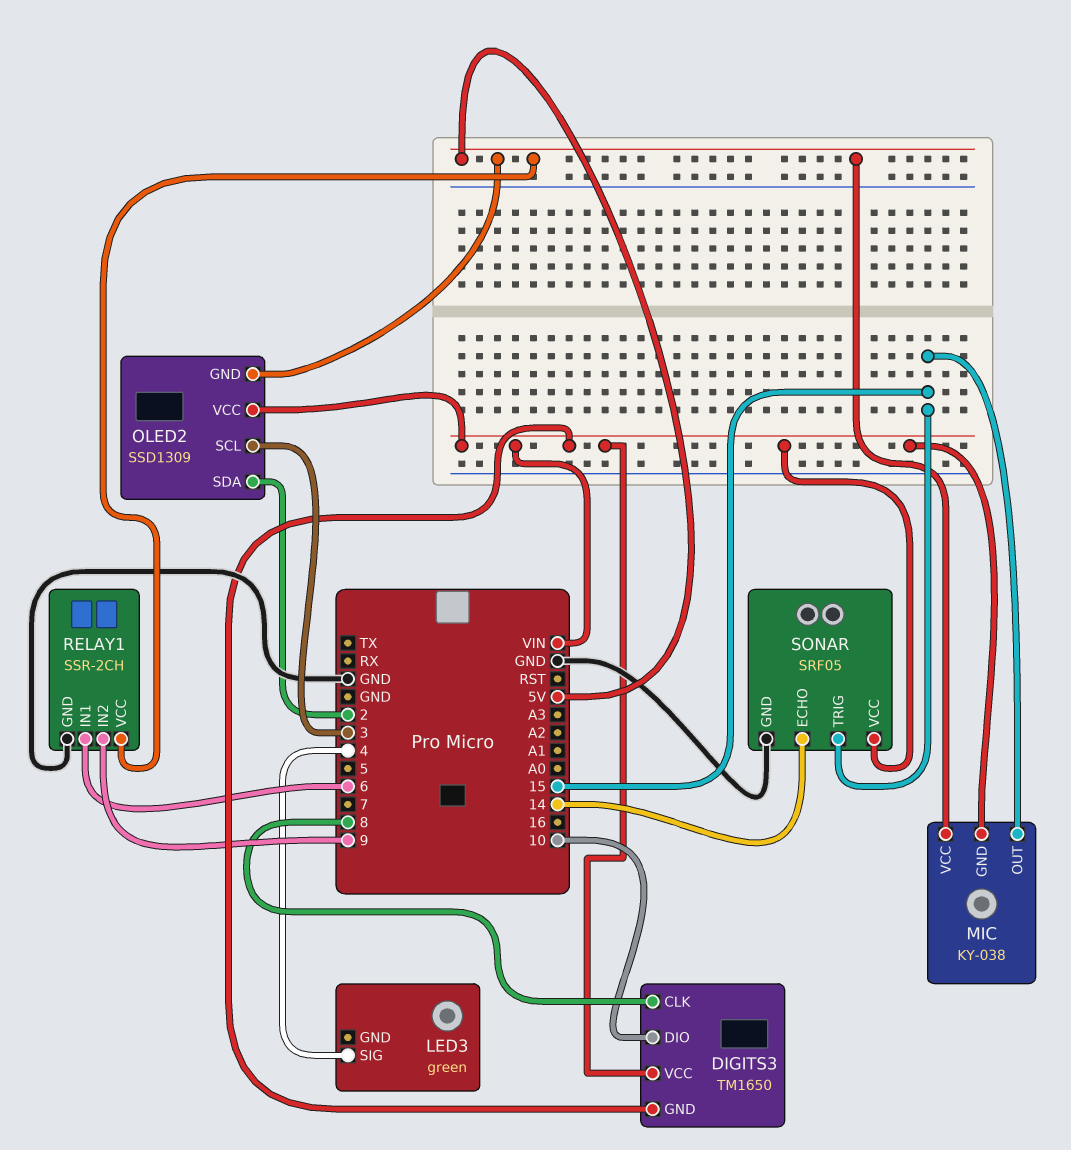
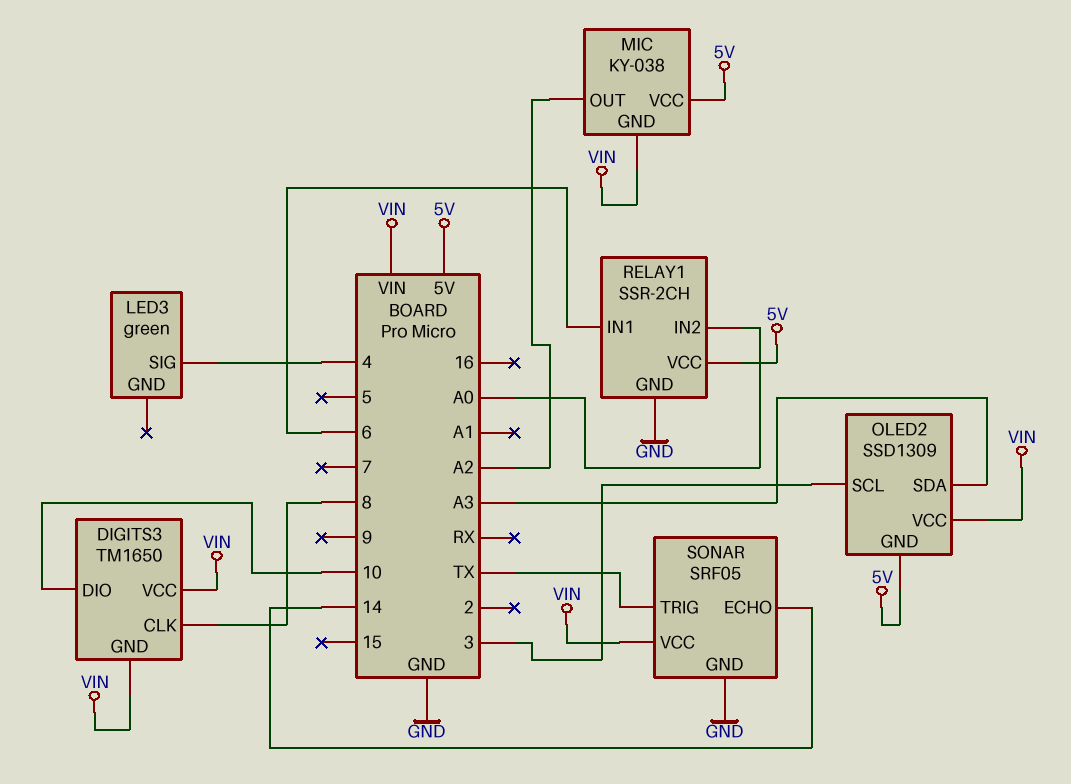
MIC pin OUT: 15 -> A2
OLED2 pin SDA: 2 -> A3
RELAY1 pin IN2: 9 -> A0
SONAR pin TRIG: 15 -> TX

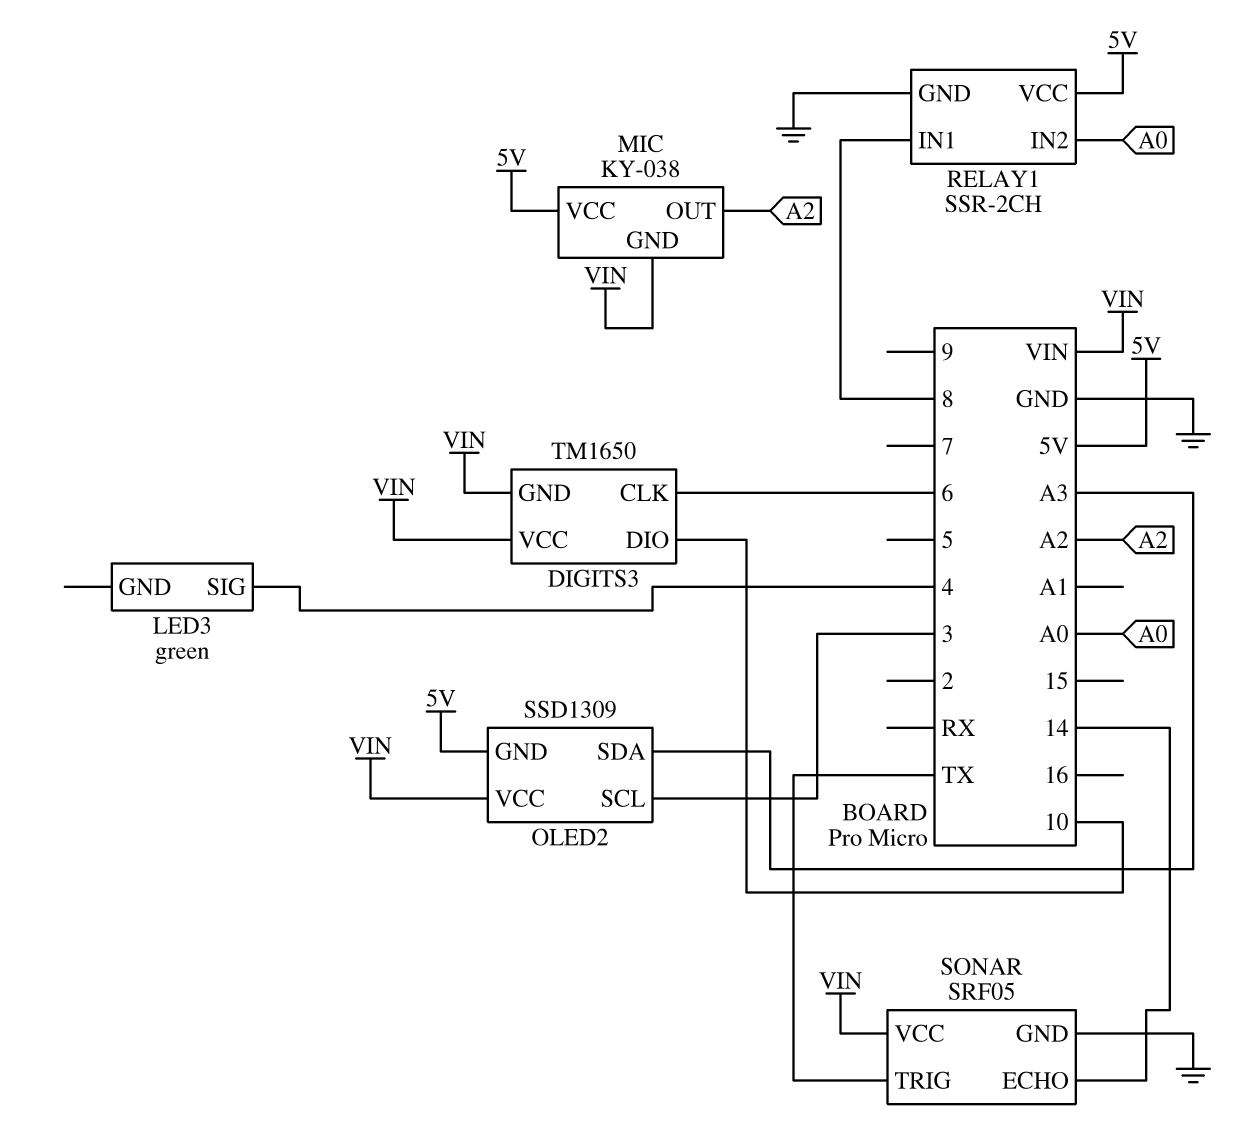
DIGITS3 pin CLK: 8 -> 6
RELAY1 pin IN1: 6 -> 8

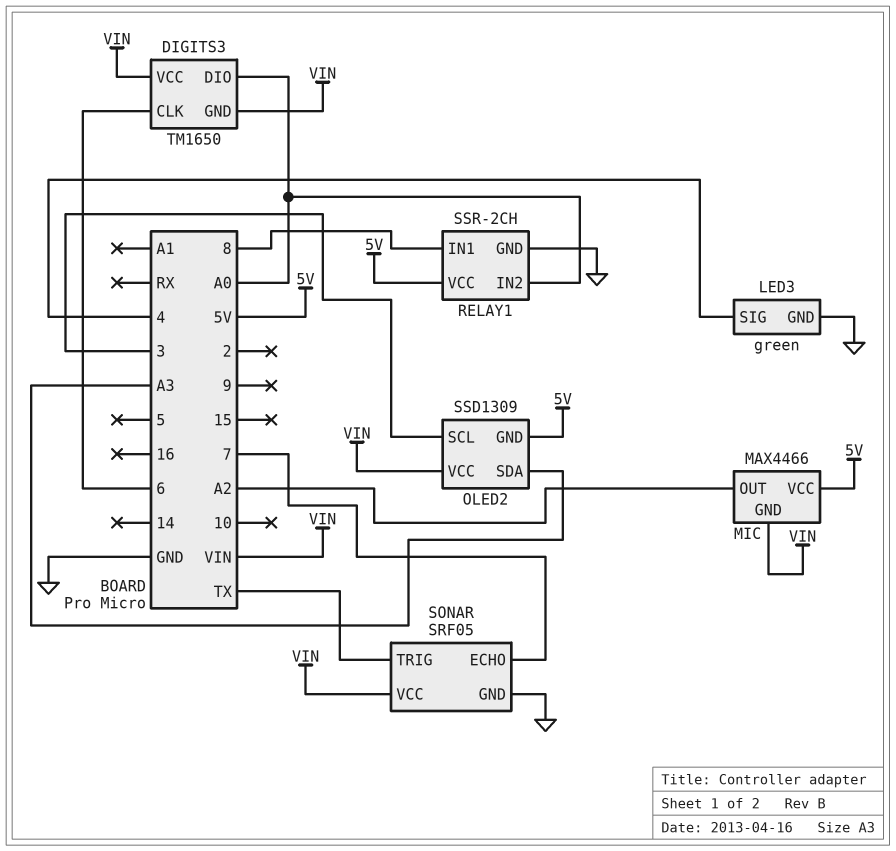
DIGITS3 pin DIO: 10 -> A0
LED3 pin GND: none -> GND
MIC: KY-038 -> MAX4466
SONAR pin ECHO: 14 -> 7

